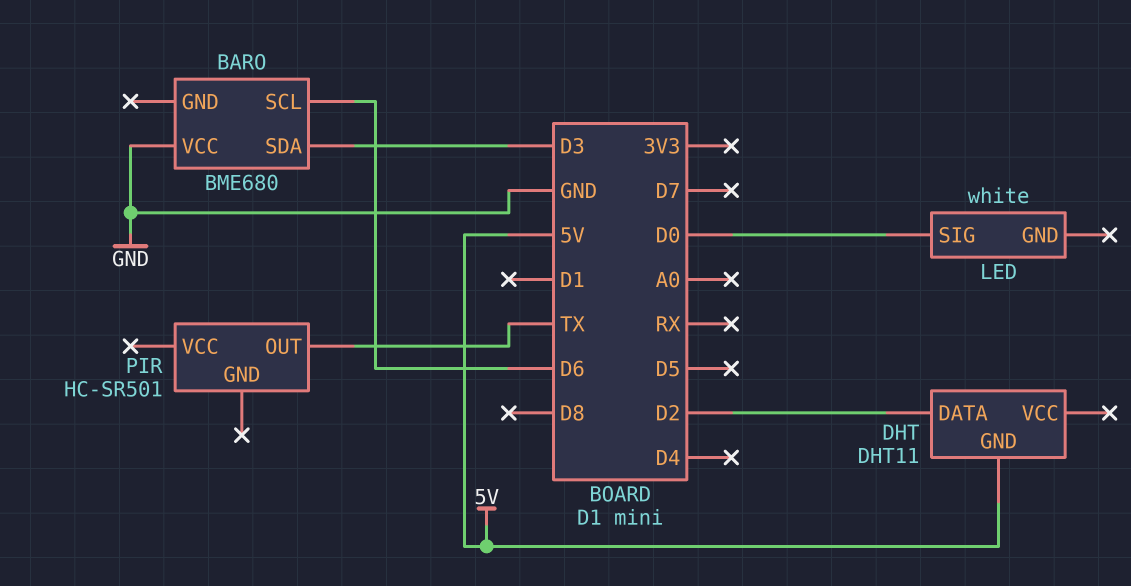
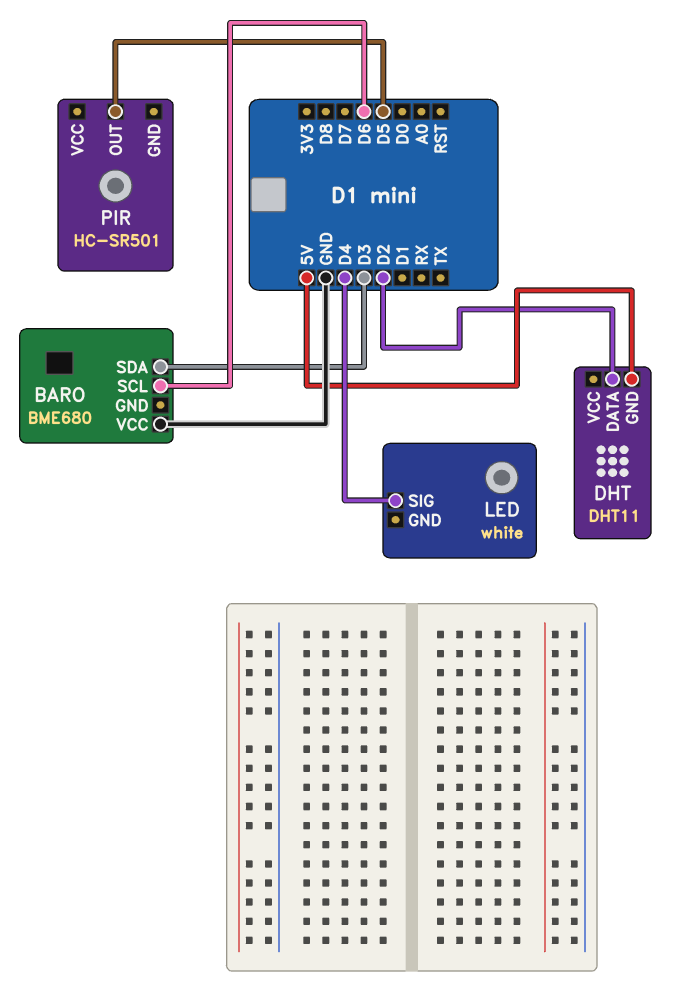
LED pin SIG: D0 -> D4
PIR pin OUT: TX -> D5

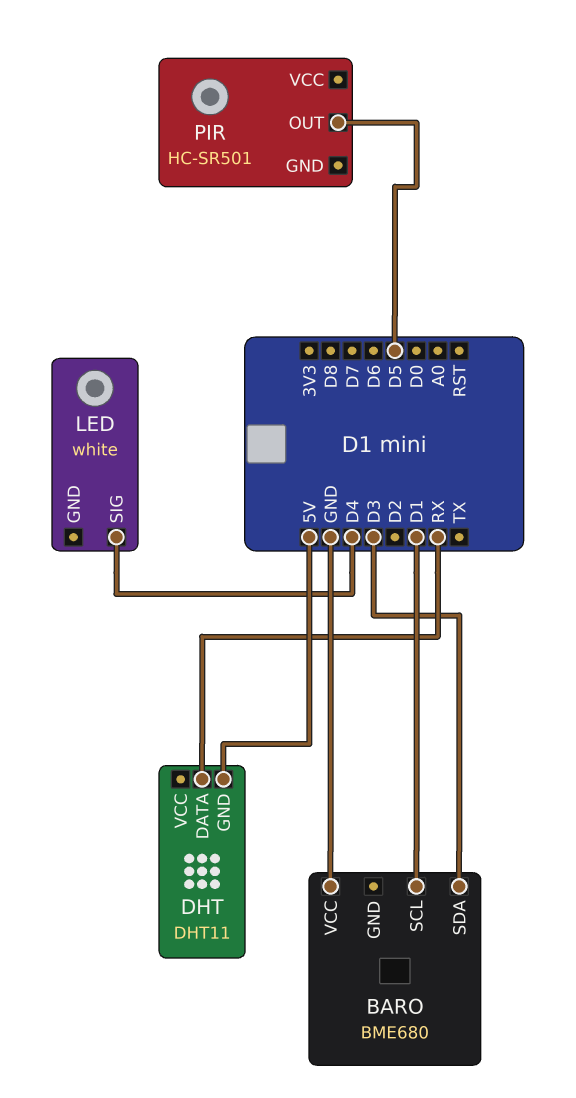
BARO pin SCL: D6 -> D1
DHT pin DATA: D2 -> RX

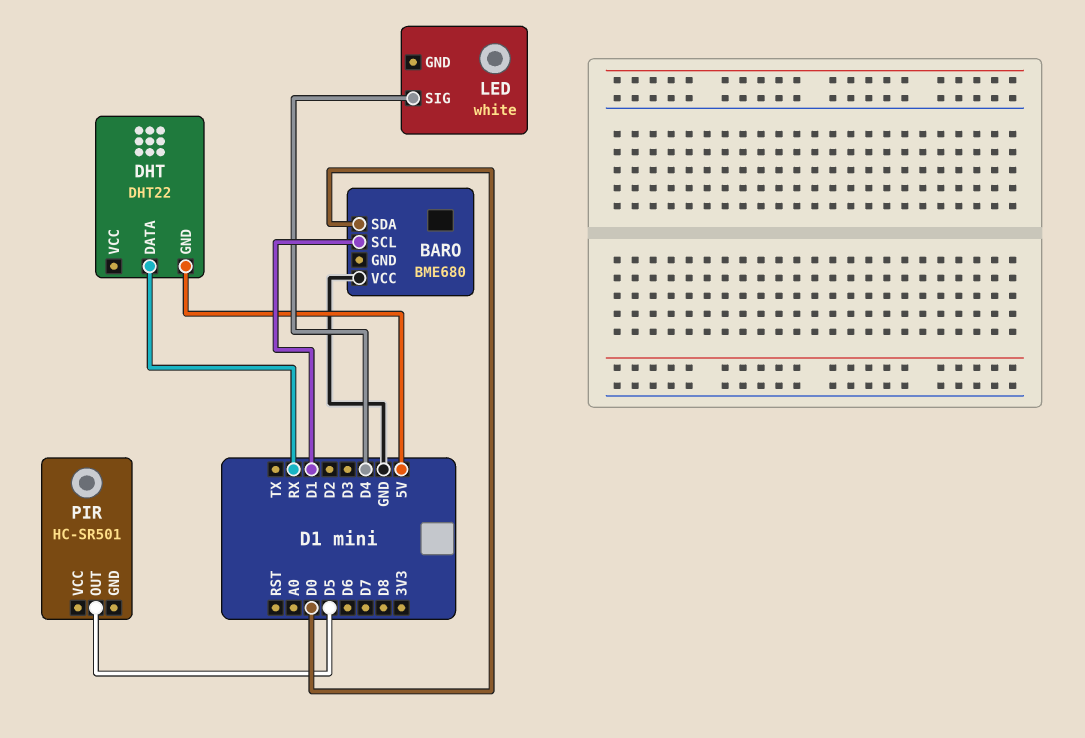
BARO pin SDA: D3 -> D0
DHT: DHT11 -> DHT22

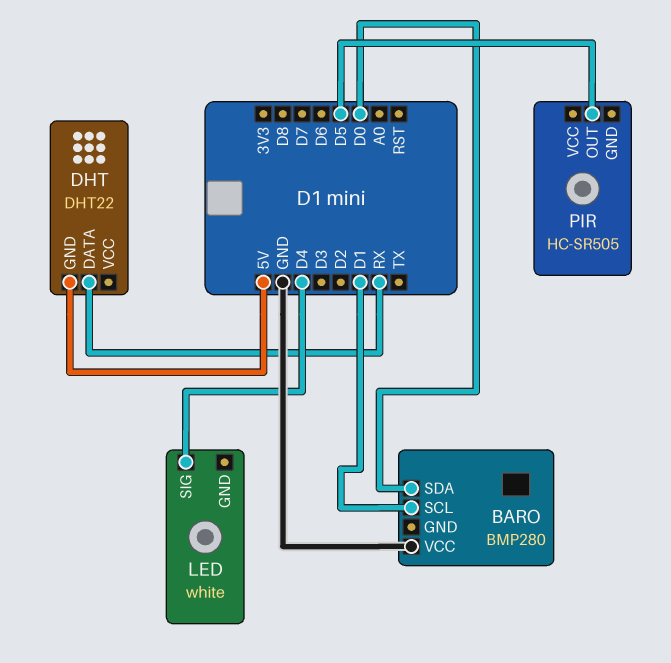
BARO: BME680 -> BMP280
PIR: HC-SR501 -> HC-SR505

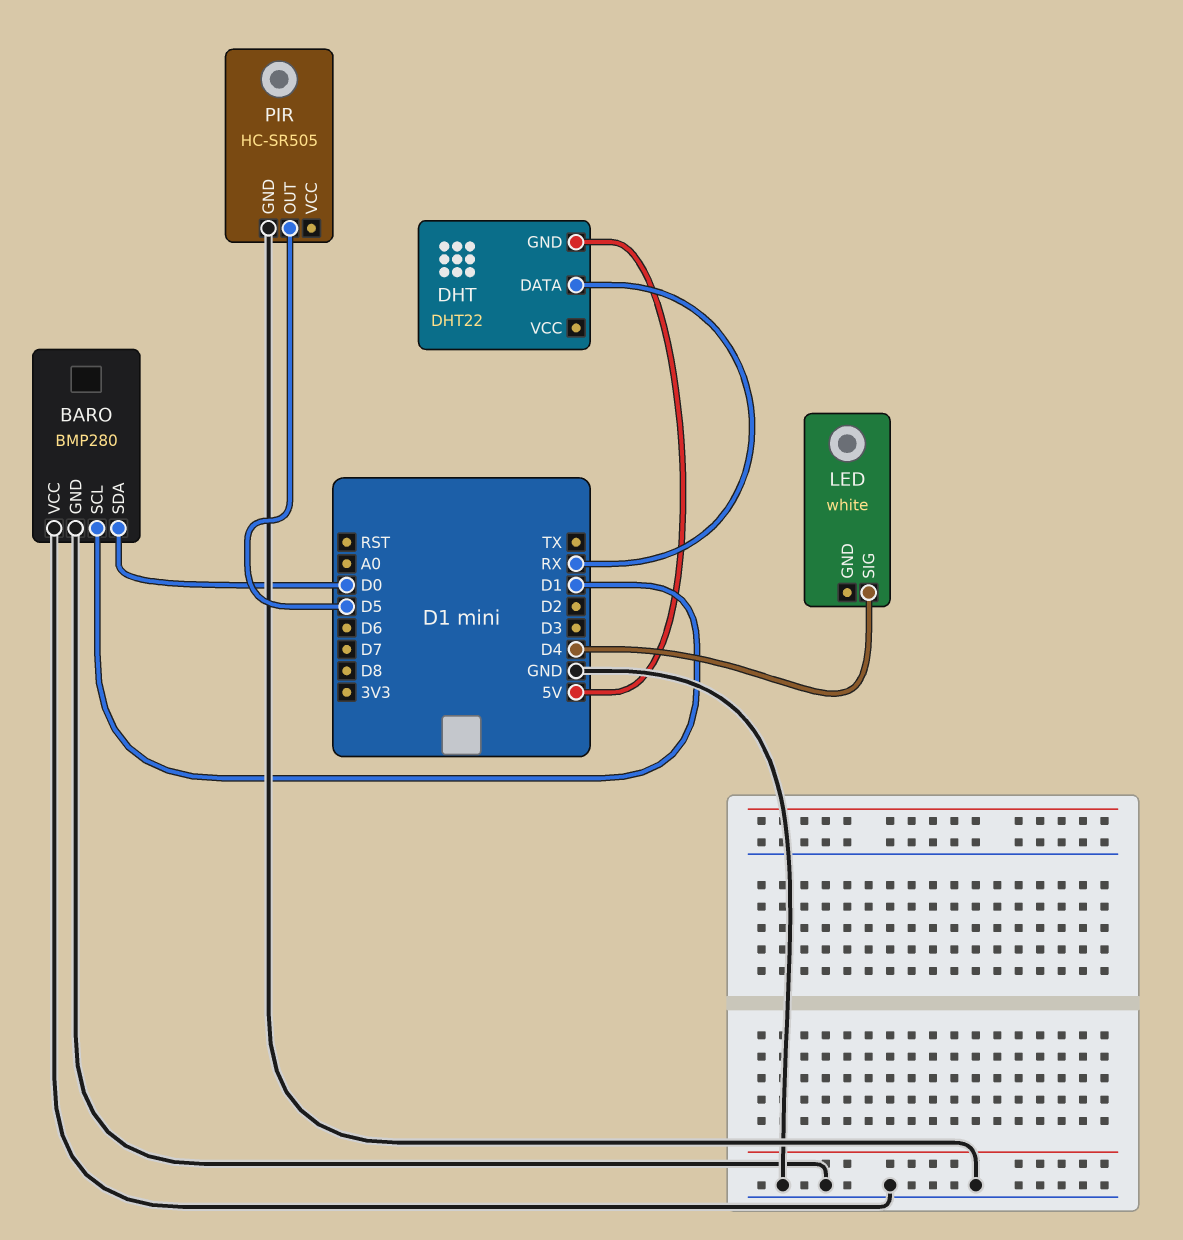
BARO pin GND: none -> GND
PIR pin GND: none -> GND

